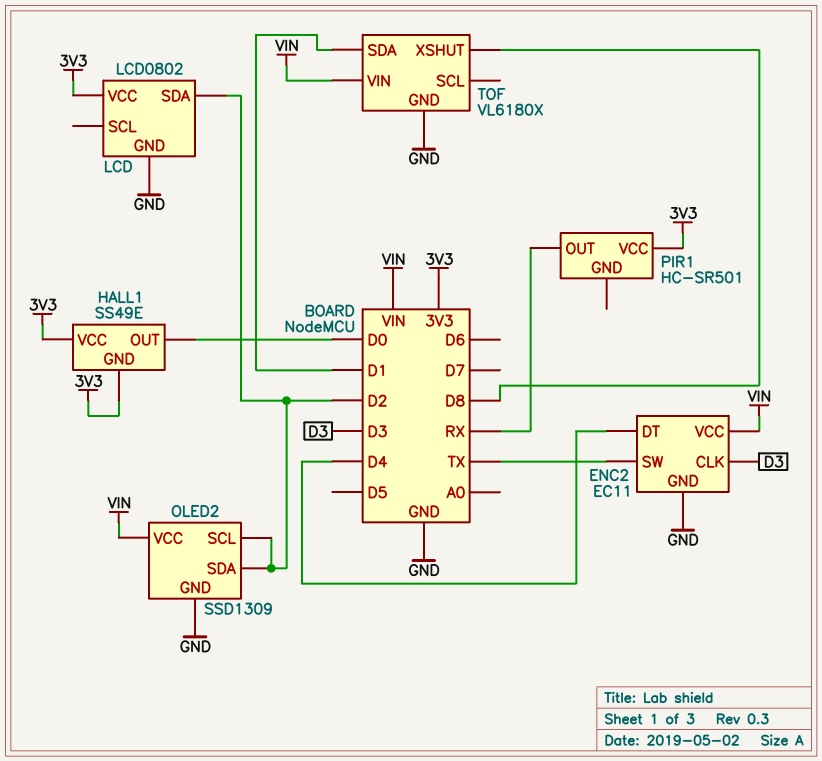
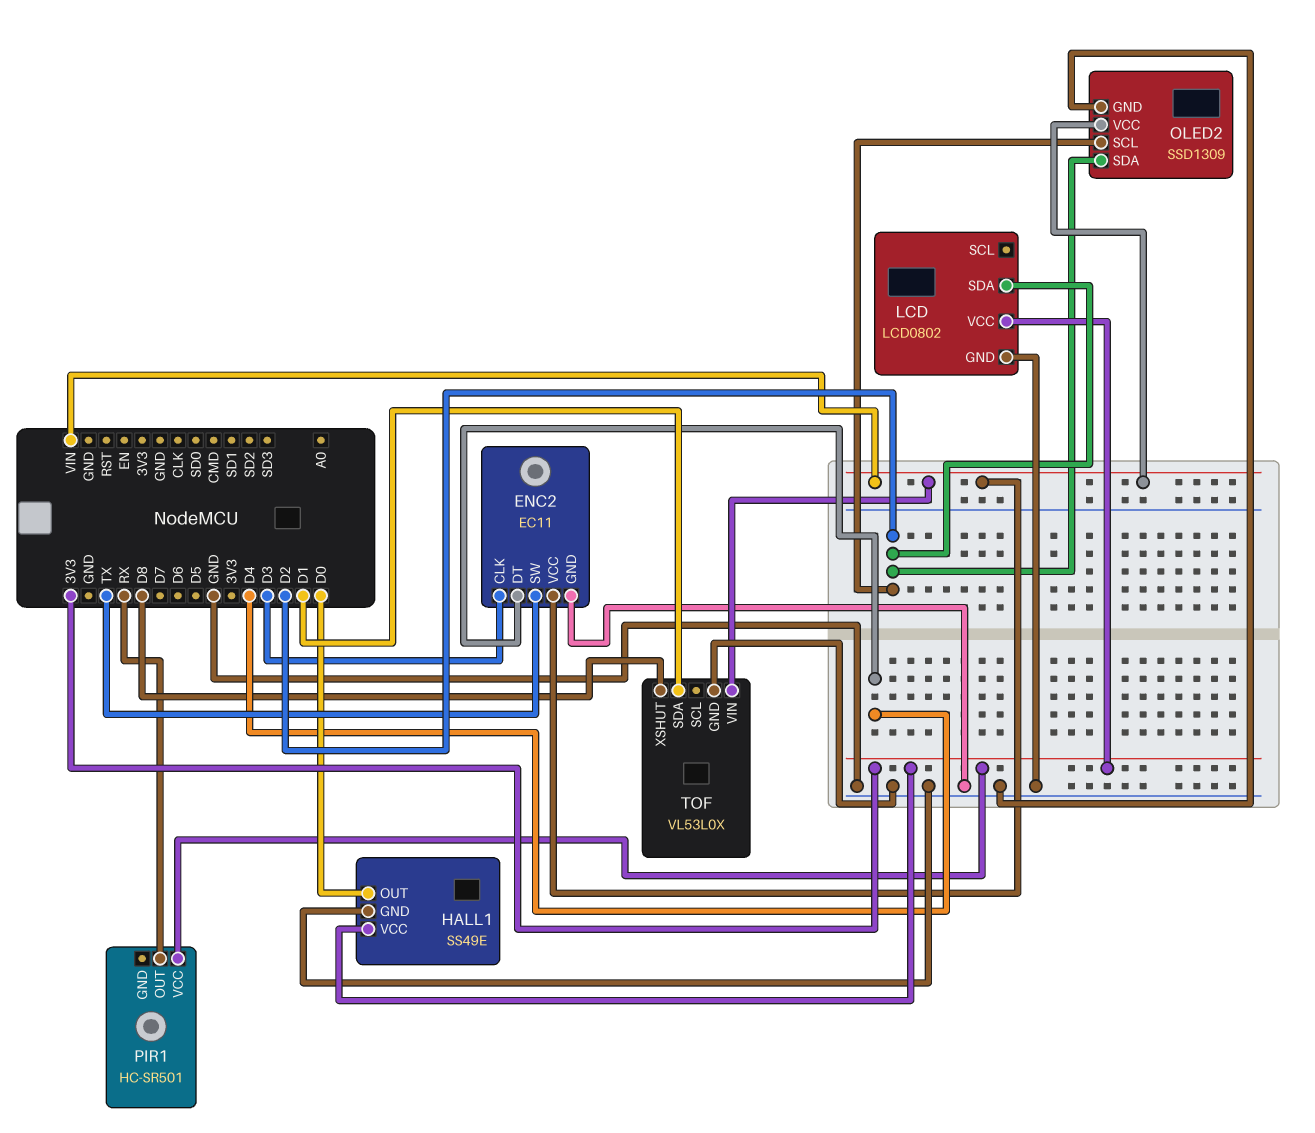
HALL1 pin GND: 3V3 -> GND
TOF: VL6180X -> VL53L0X

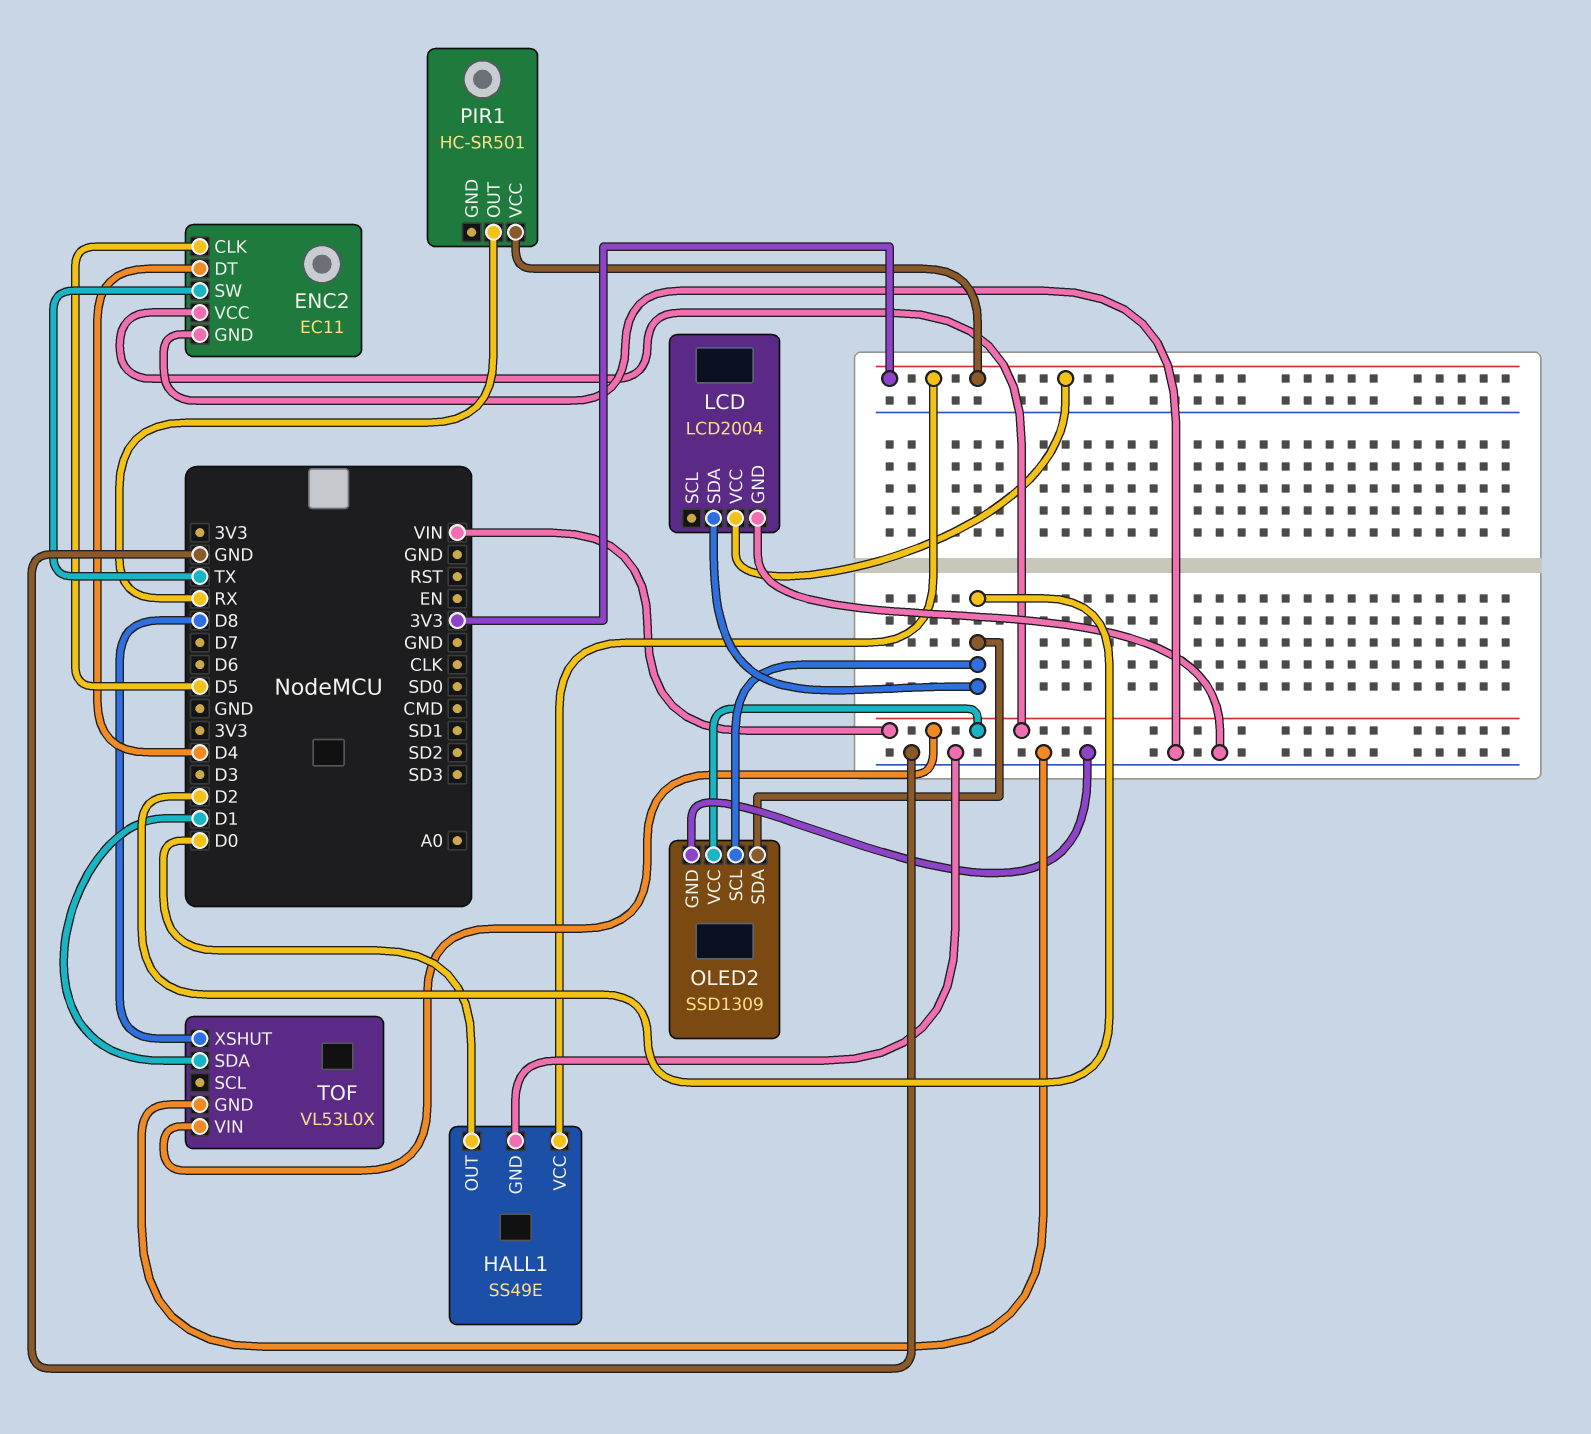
ENC2 pin CLK: D3 -> D5
LCD: LCD0802 -> LCD2004

